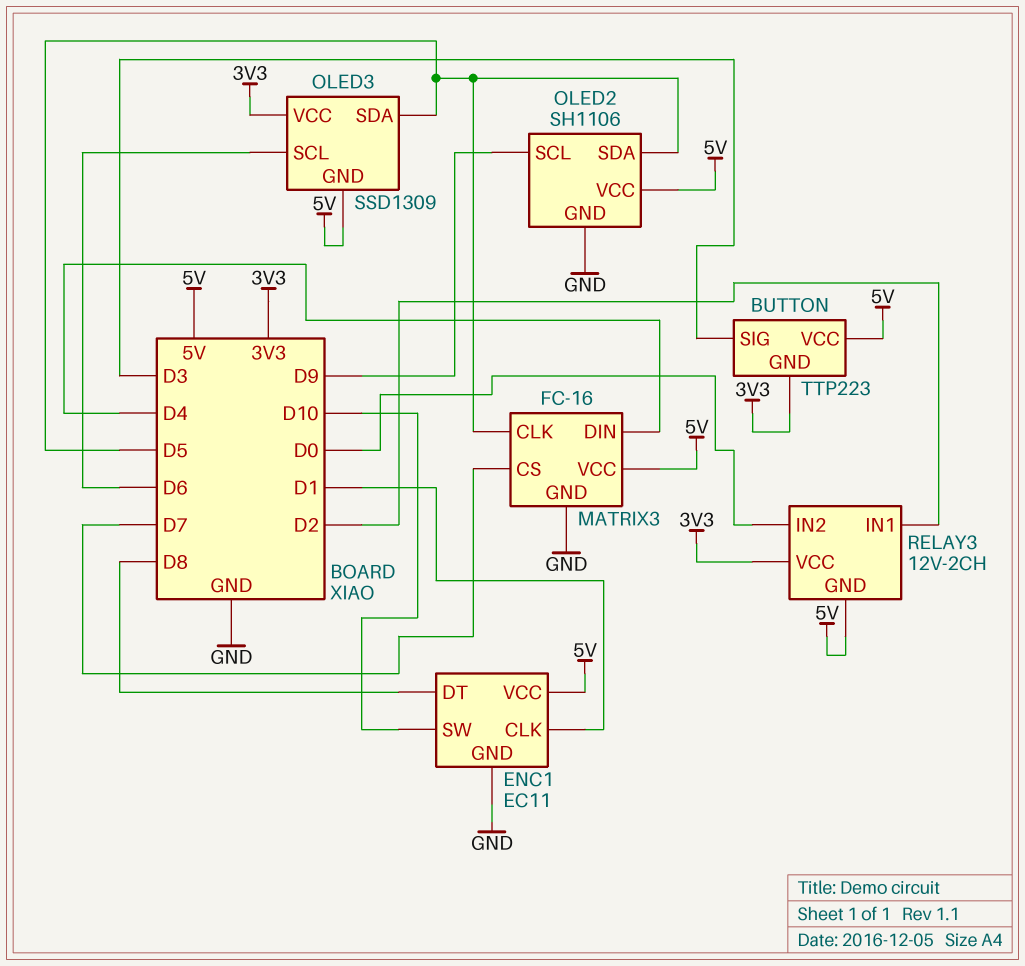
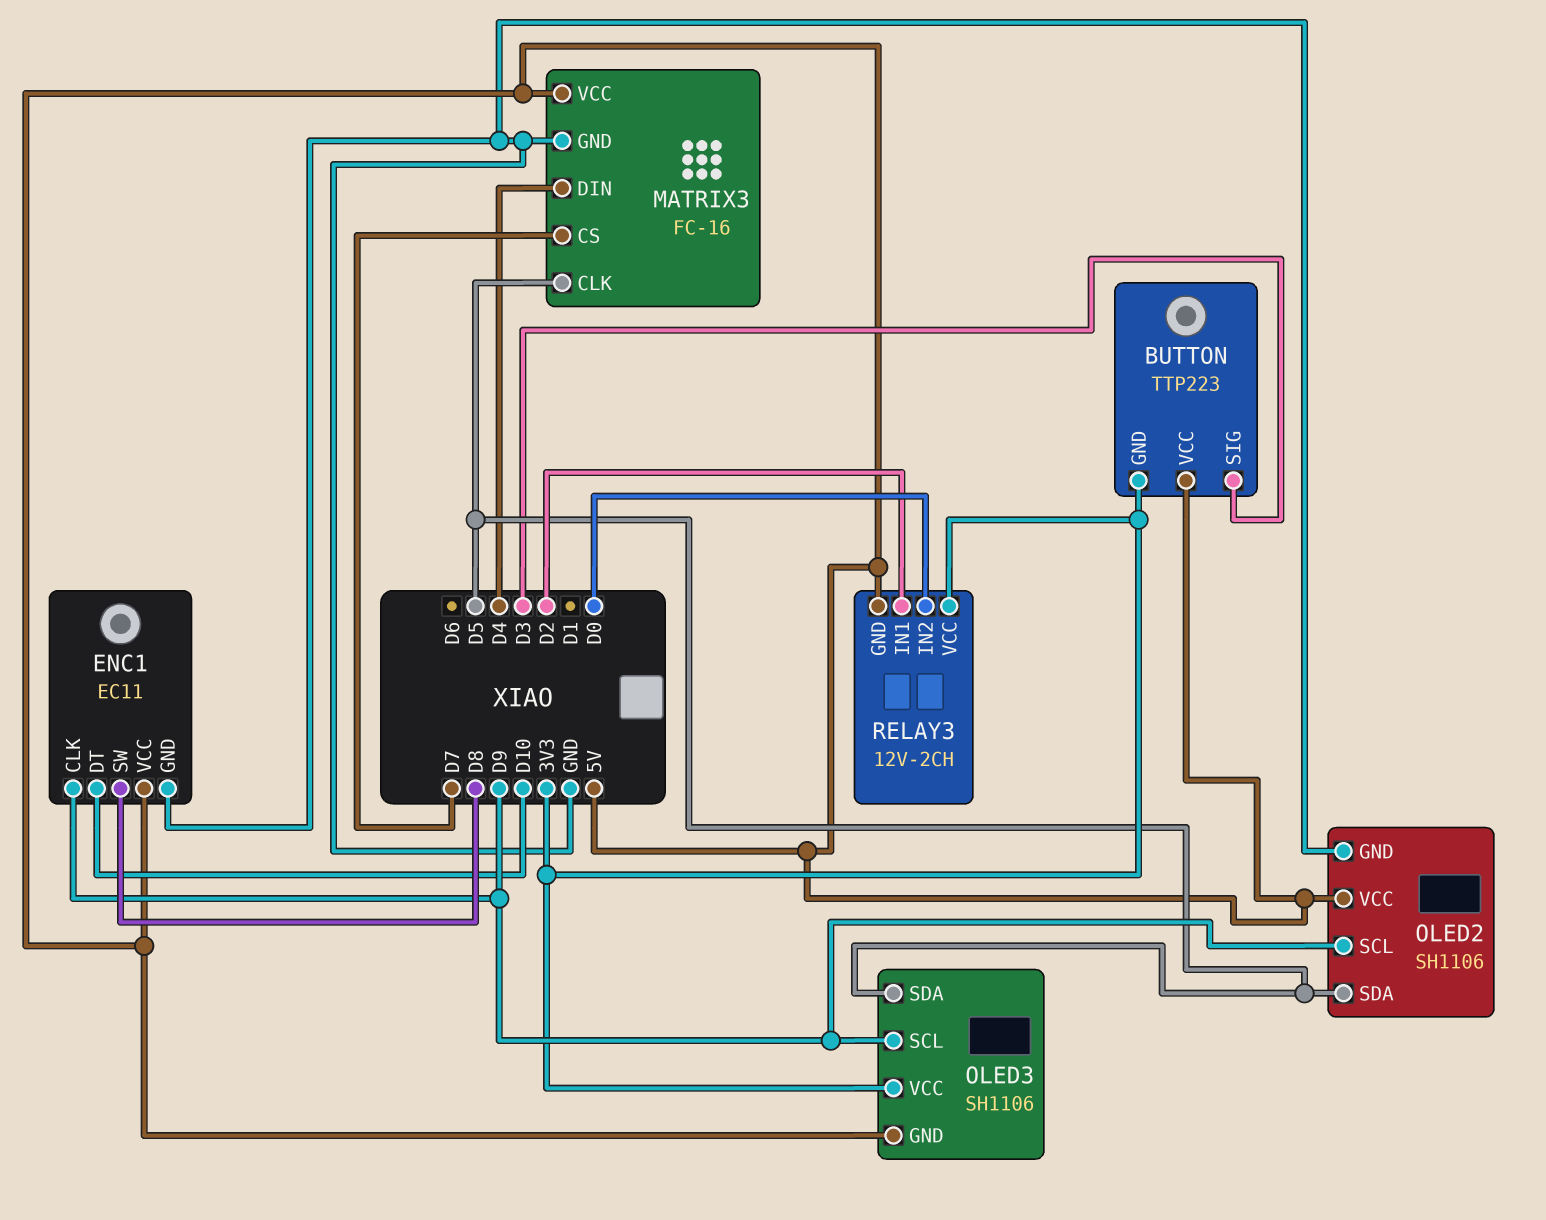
ENC1 pin CLK: D1 -> D9
ENC1 pin DT: D8 -> D10
ENC1 pin SW: D10 -> D8
OLED3: SSD1309 -> SH1106
OLED3 pin SCL: D6 -> D9

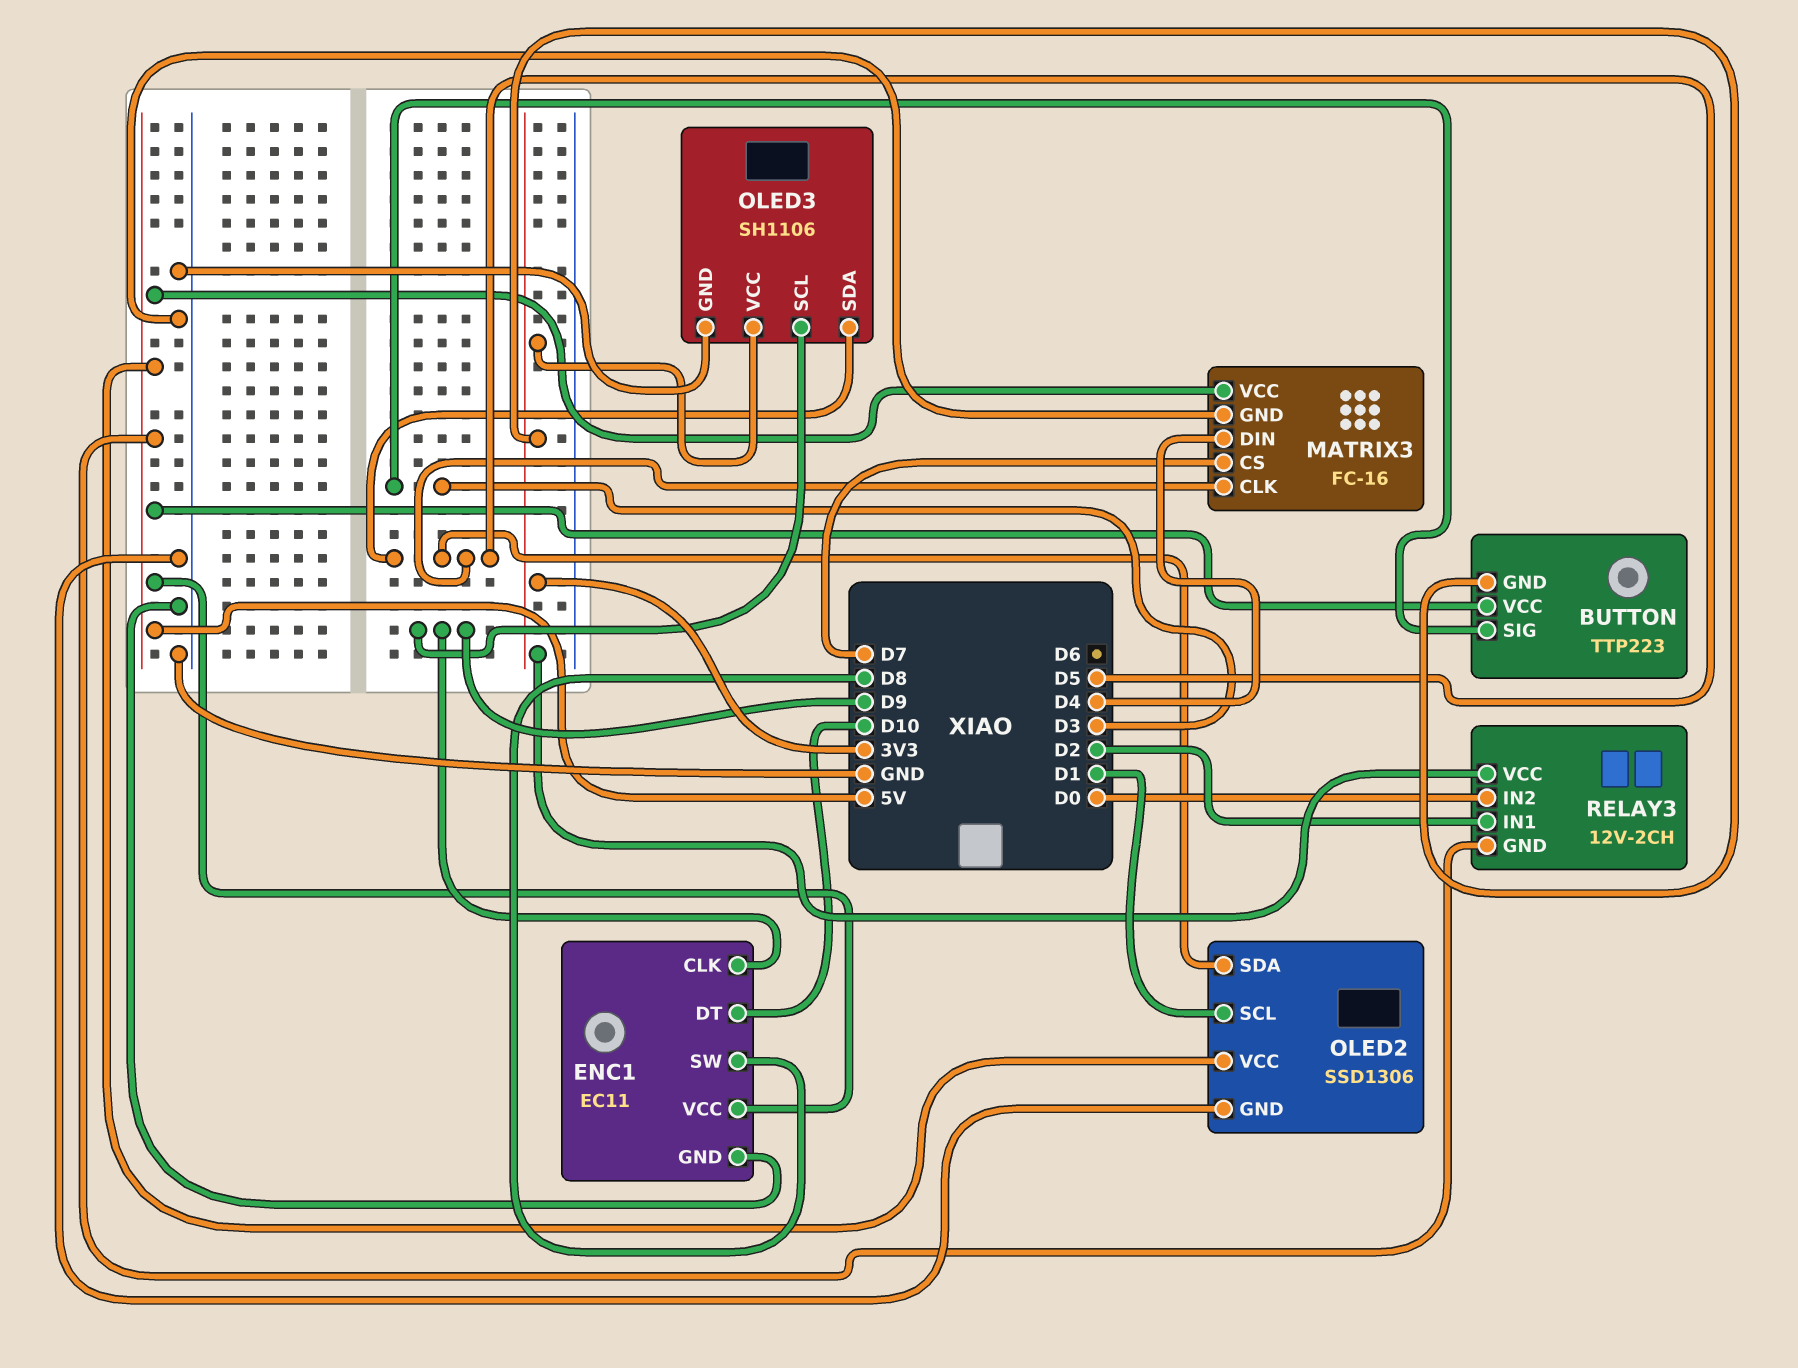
OLED2: SH1106 -> SSD1306
OLED2 pin SCL: D9 -> D1
OLED3 pin GND: 5V -> GND

